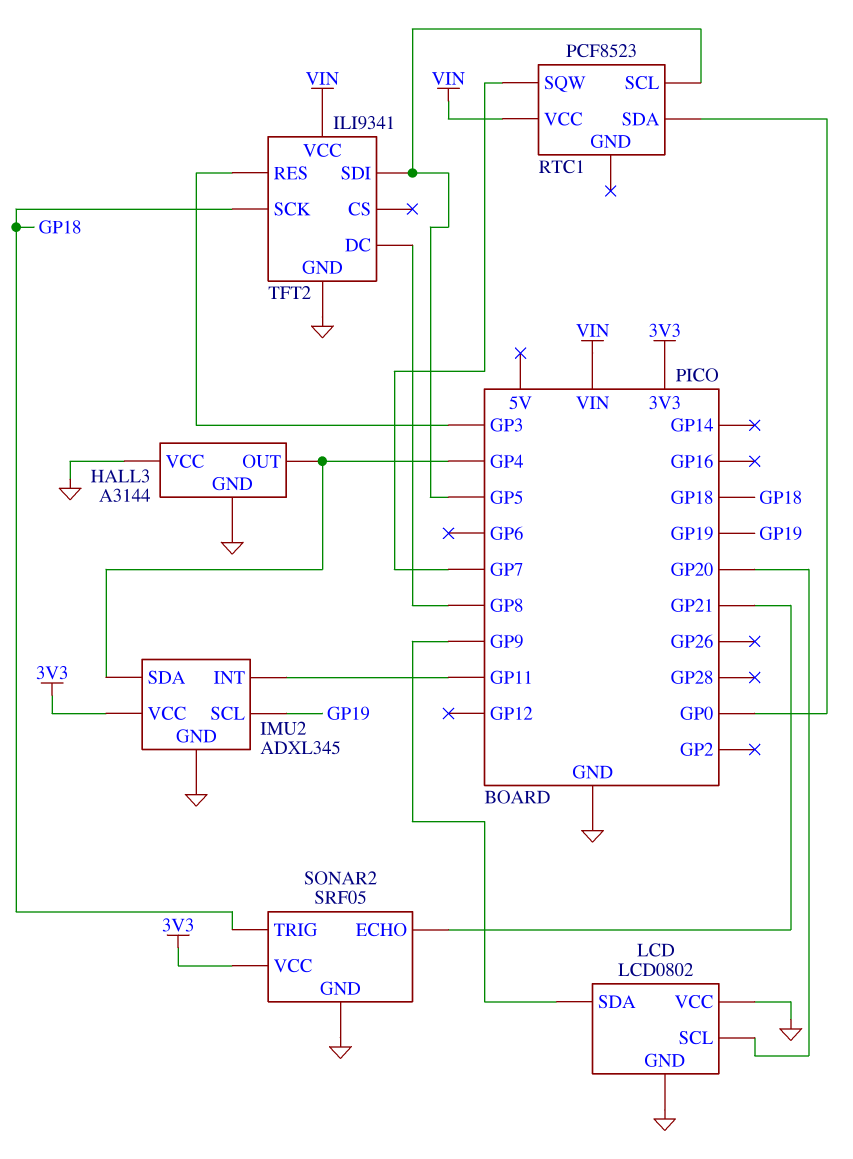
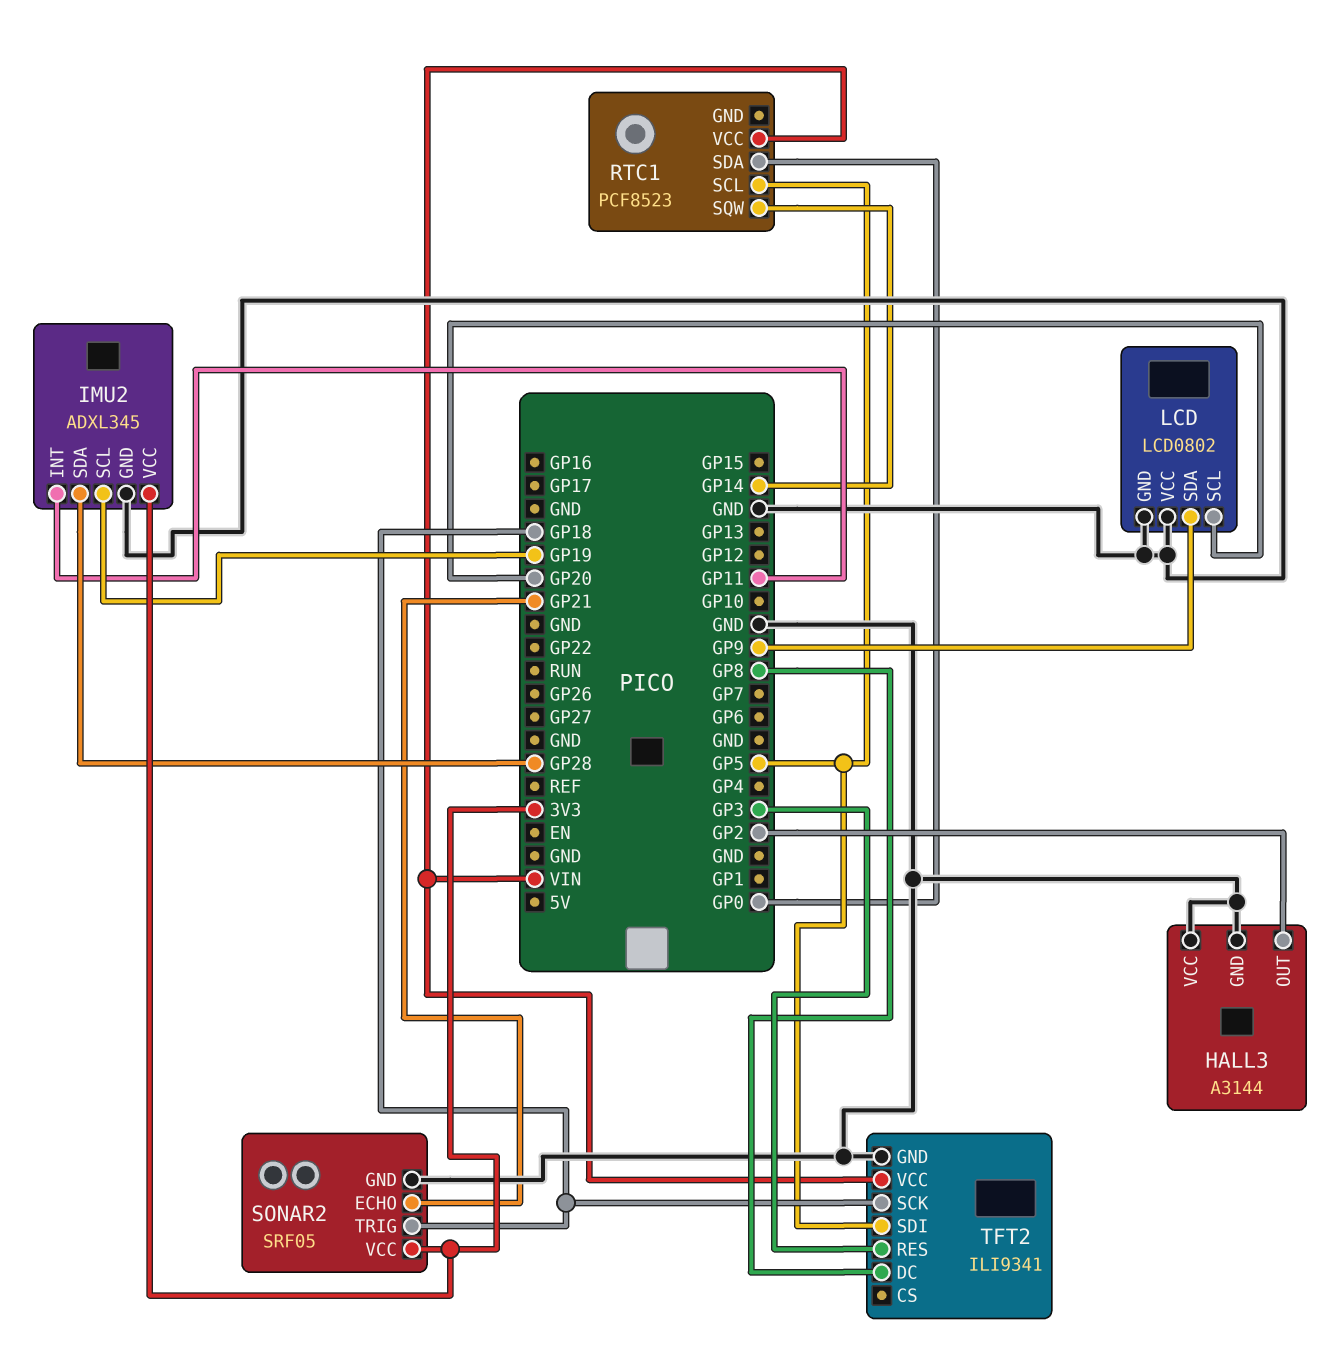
HALL3 pin OUT: GP4 -> GP2
IMU2 pin SDA: GP4 -> GP28
RTC1 pin SQW: GP7 -> GP14

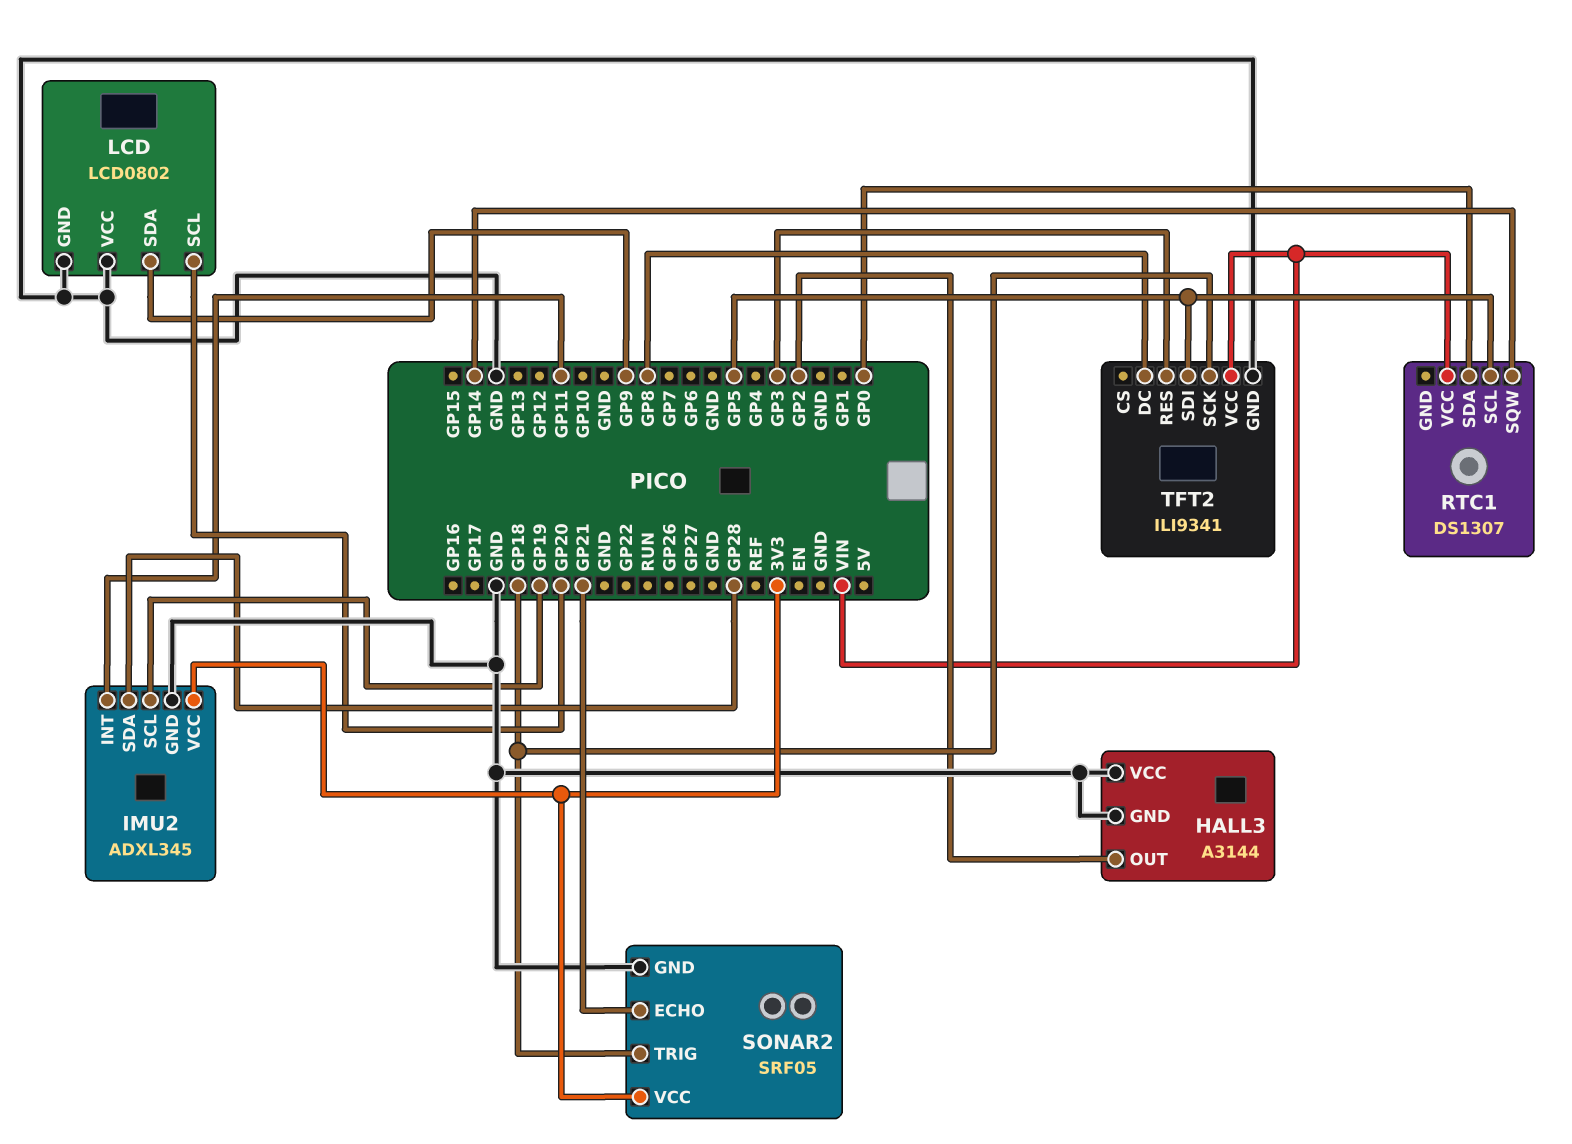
RTC1: PCF8523 -> DS1307

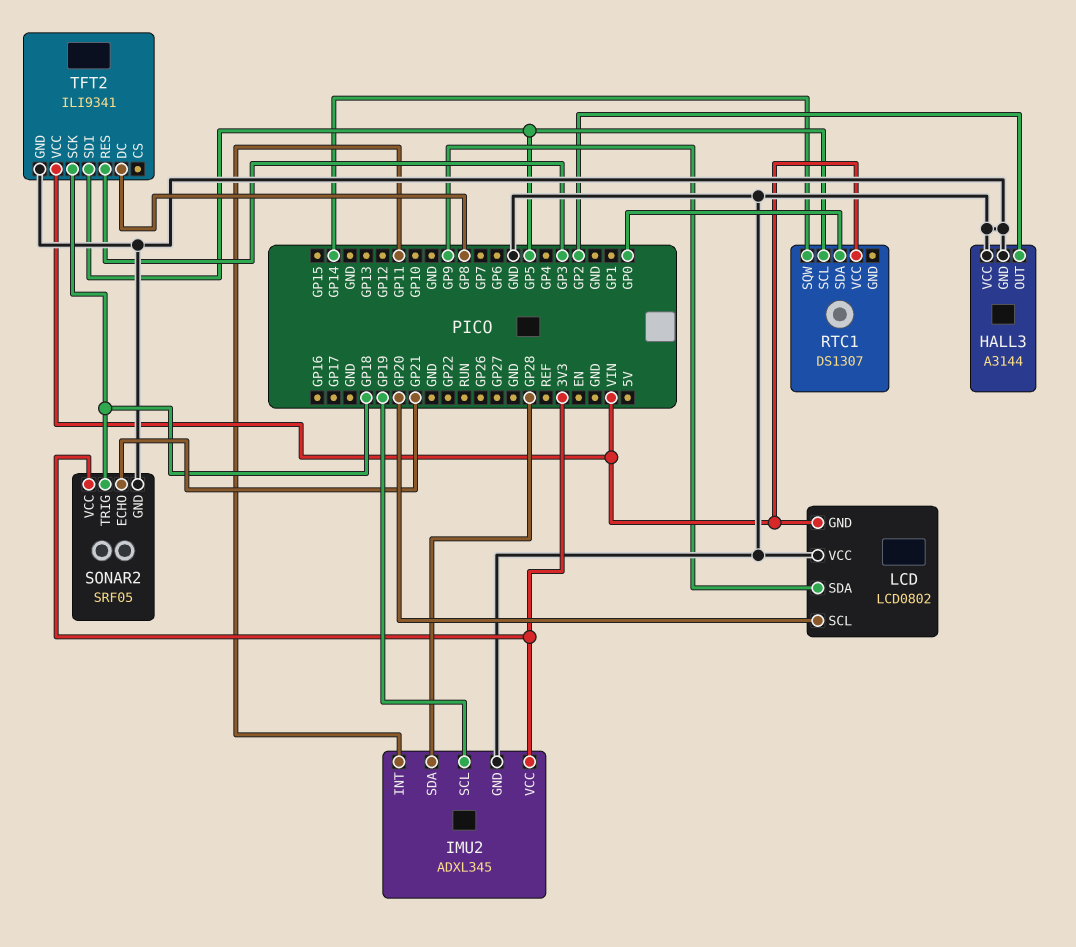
LCD pin GND: GND -> VIN

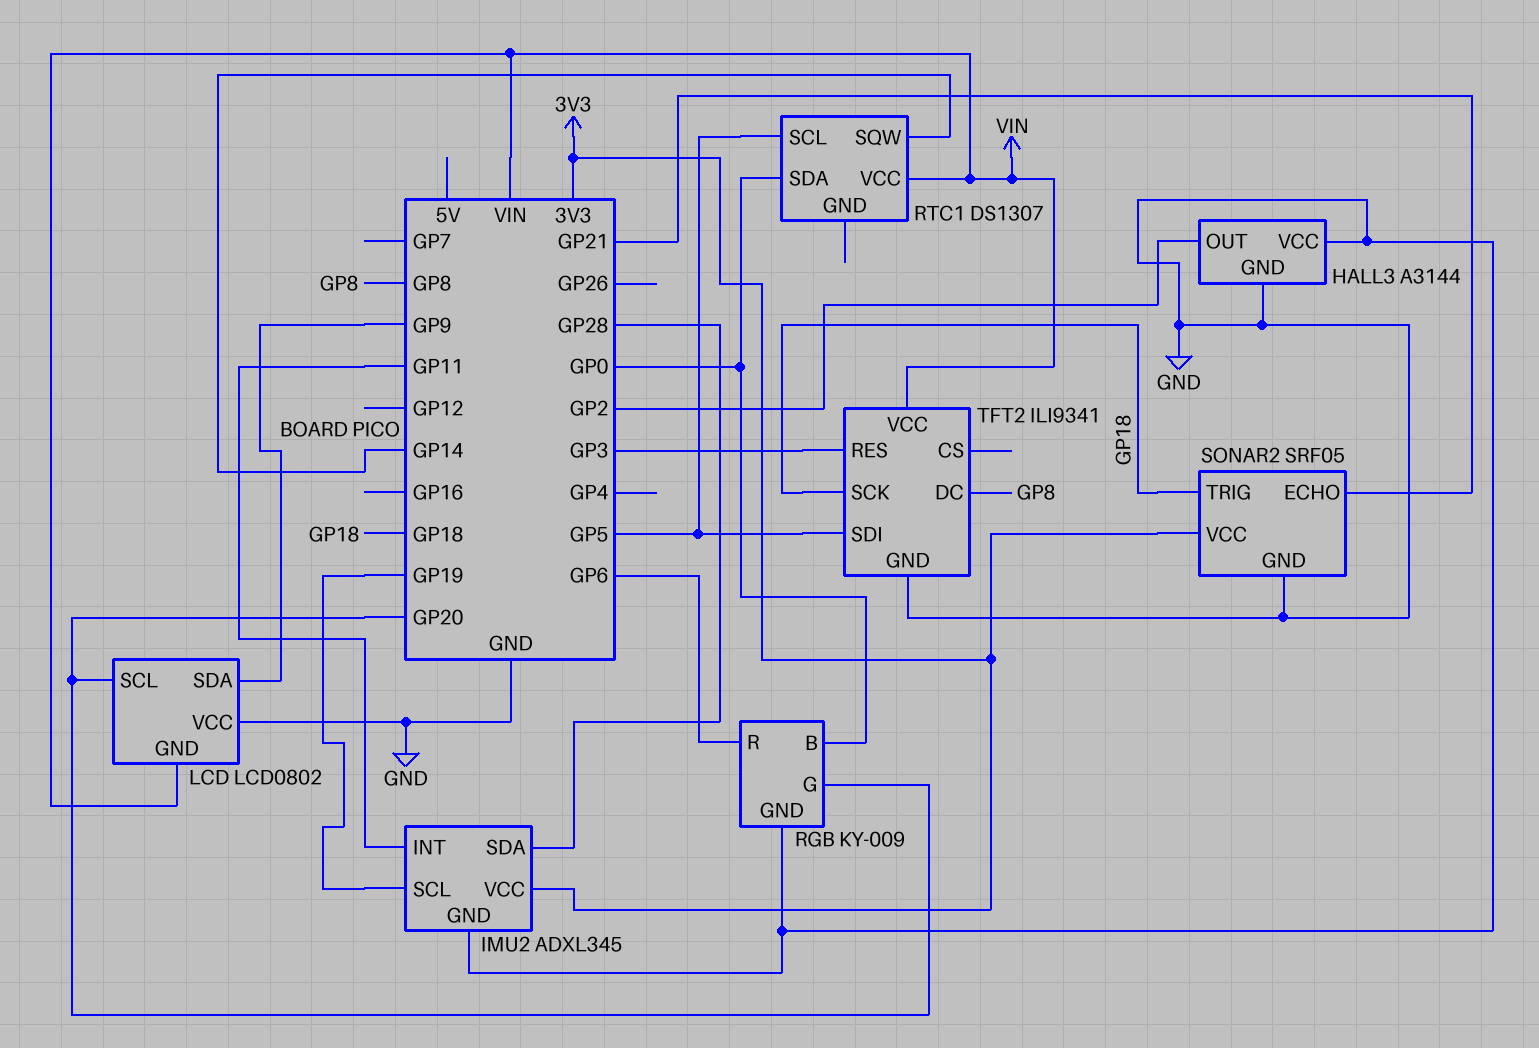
RGB: none -> KY-009
RGB pin B: none -> GP0
RGB pin G: none -> GP20
RGB pin GND: none -> GND
RGB pin R: none -> GP6

